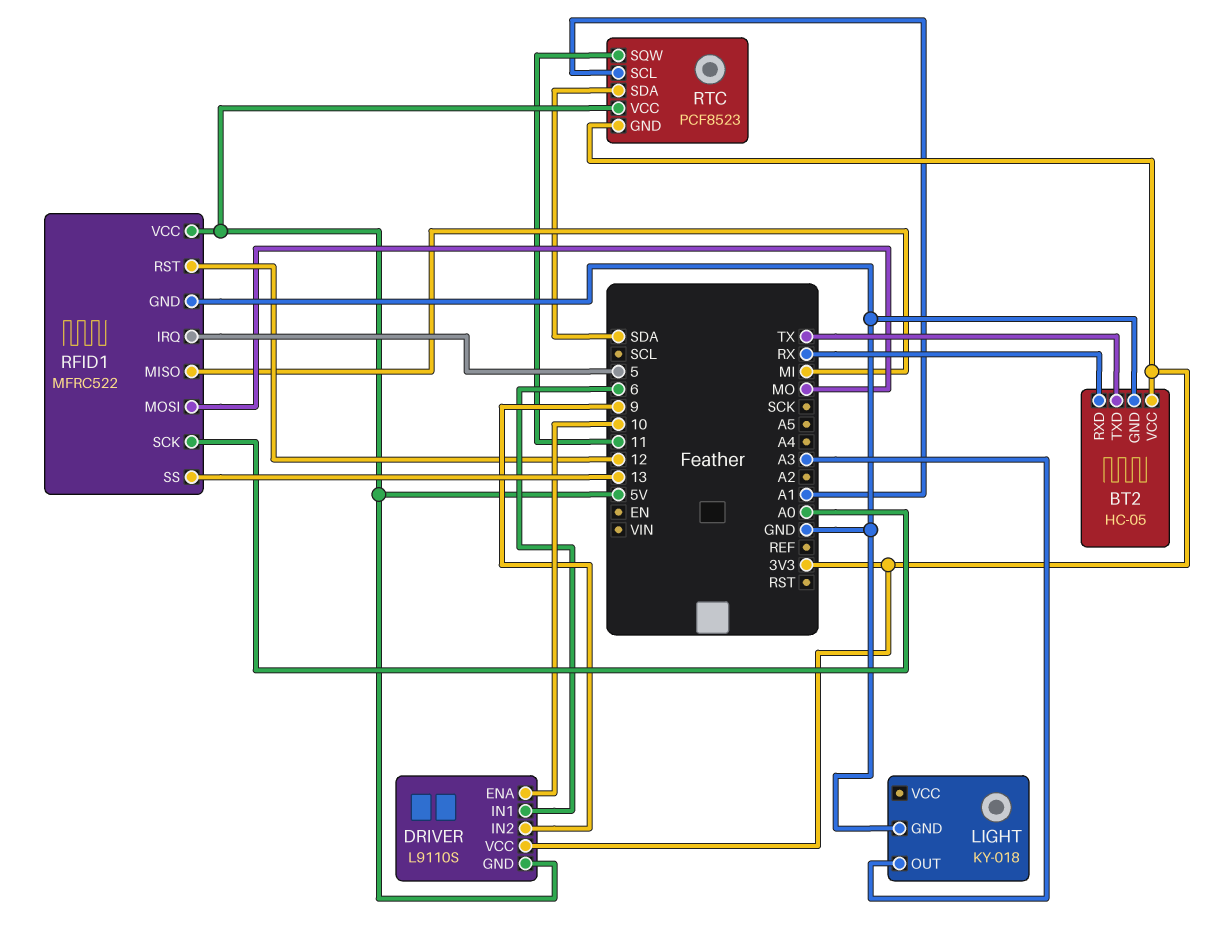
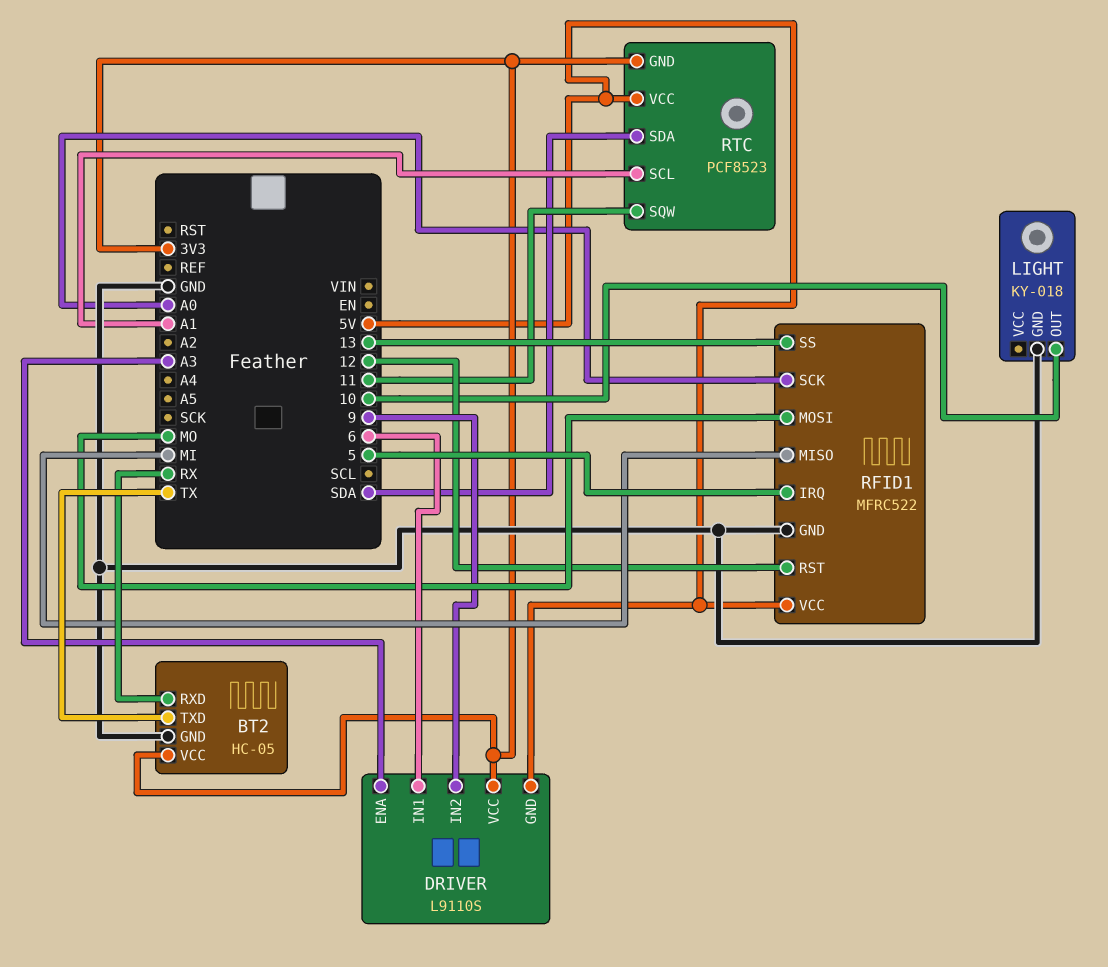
DRIVER pin ENA: 10 -> A3
LIGHT pin OUT: A3 -> 10

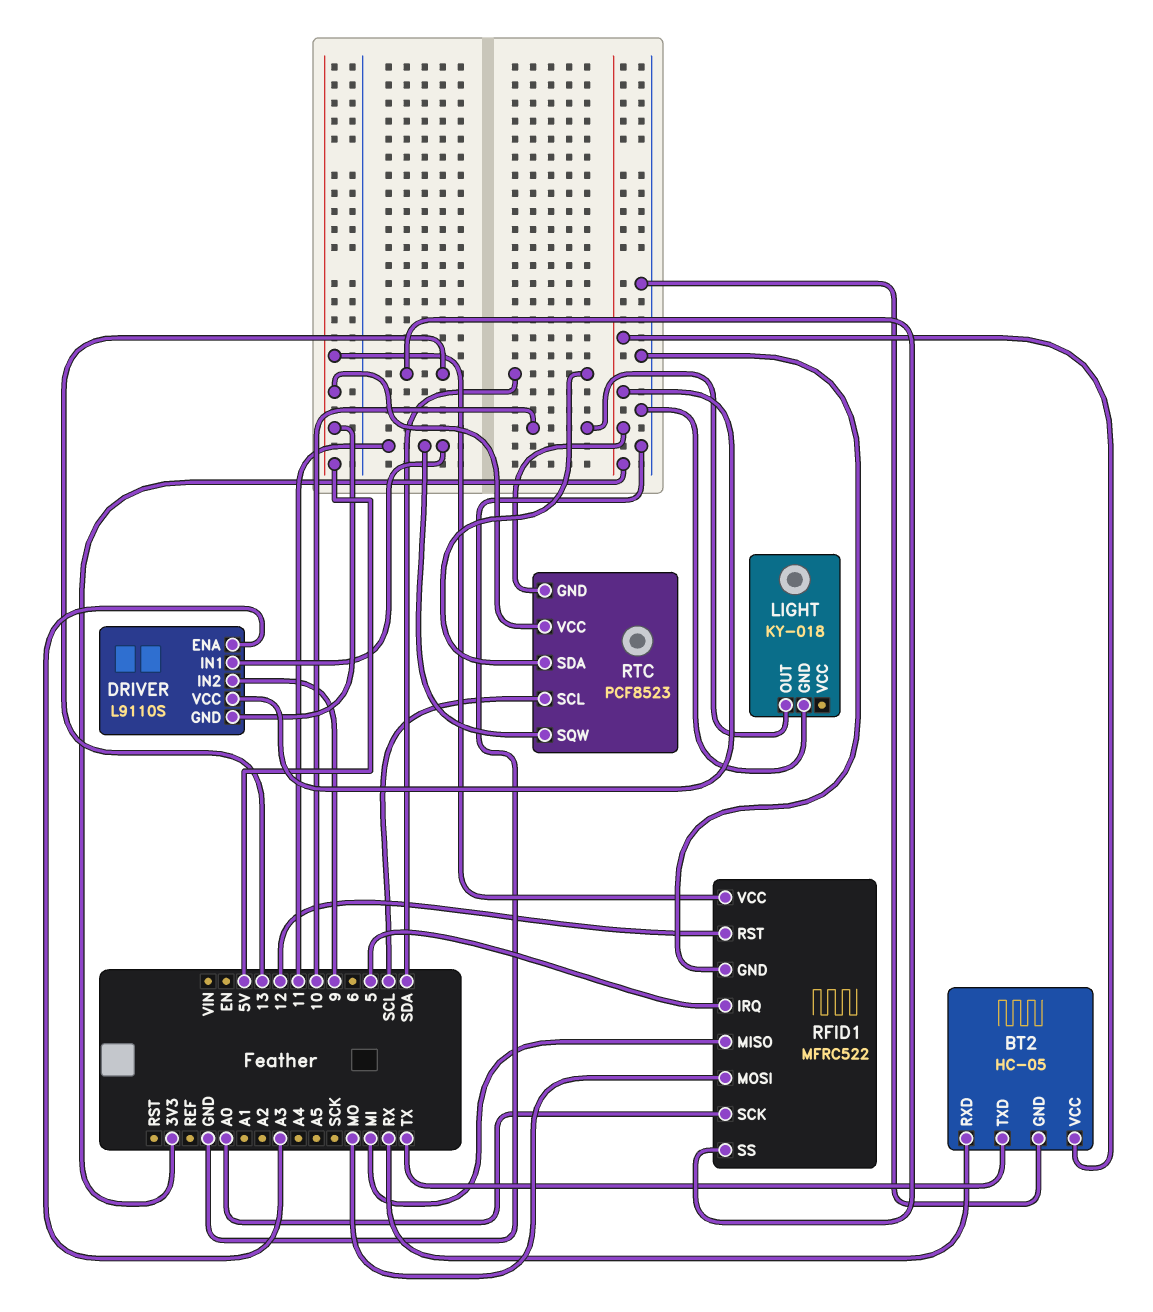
DRIVER pin IN1: 6 -> 11
RTC pin SCL: A1 -> SCL

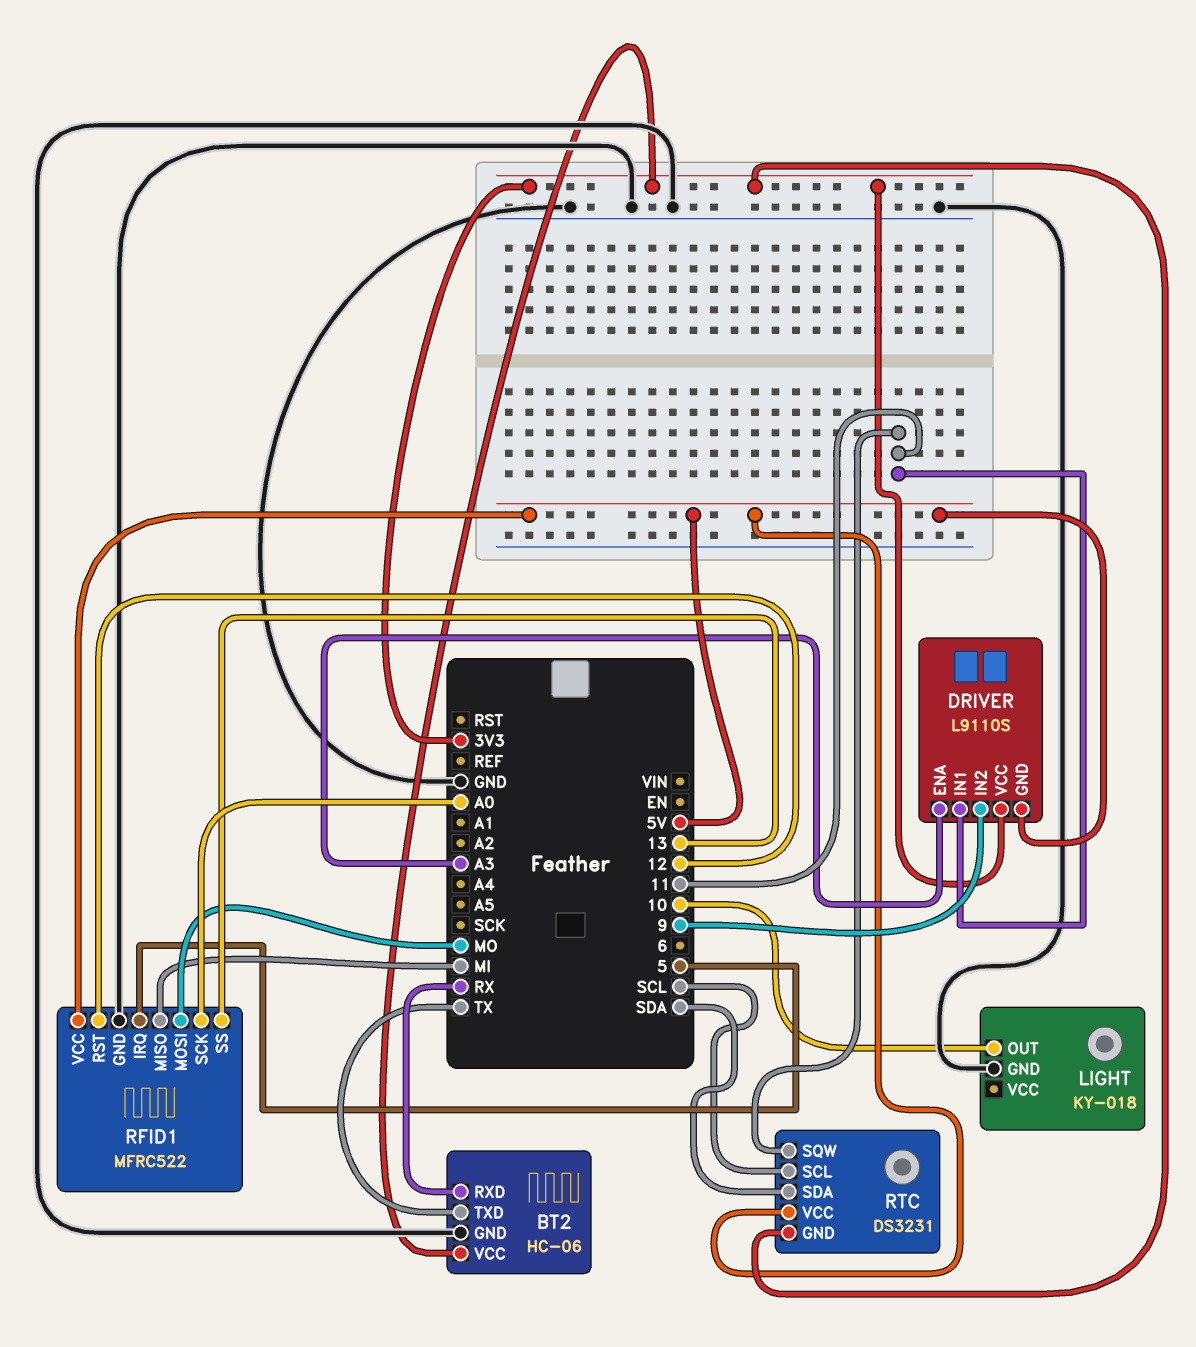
BT2: HC-05 -> HC-06
RTC: PCF8523 -> DS3231

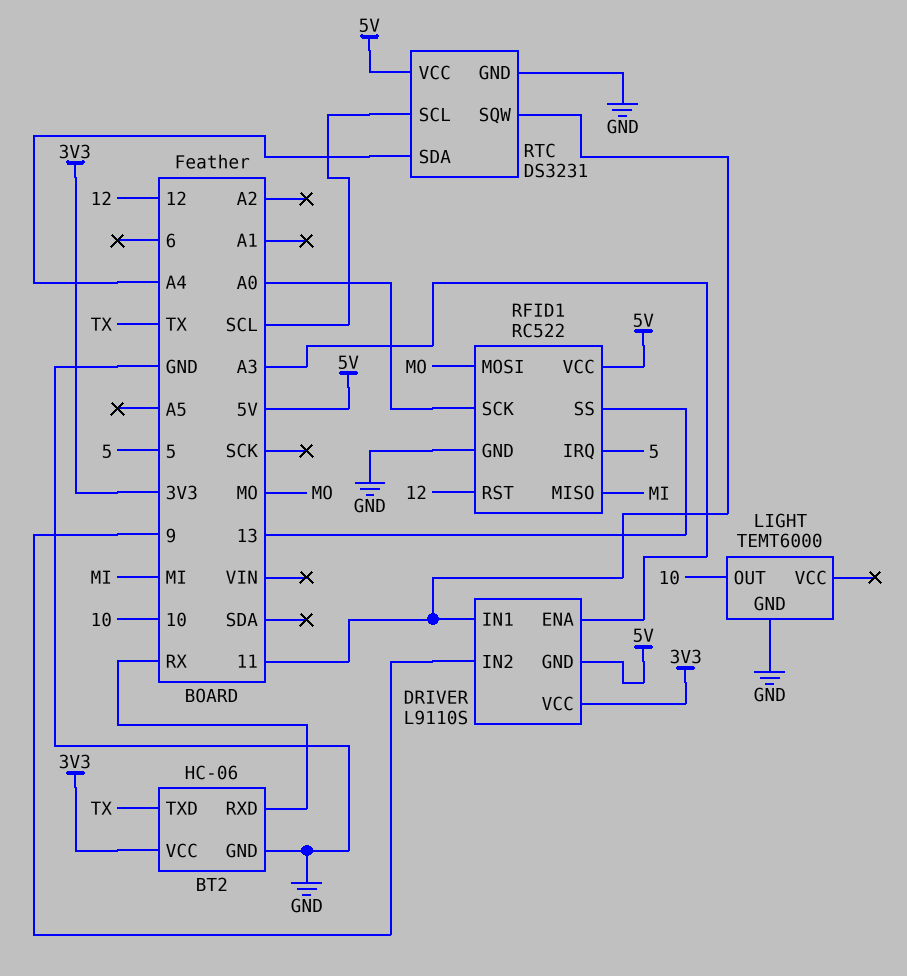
LIGHT: KY-018 -> TEMT6000
RFID1: MFRC522 -> RC522
RTC pin GND: 3V3 -> GND
RTC pin SDA: SDA -> A4

